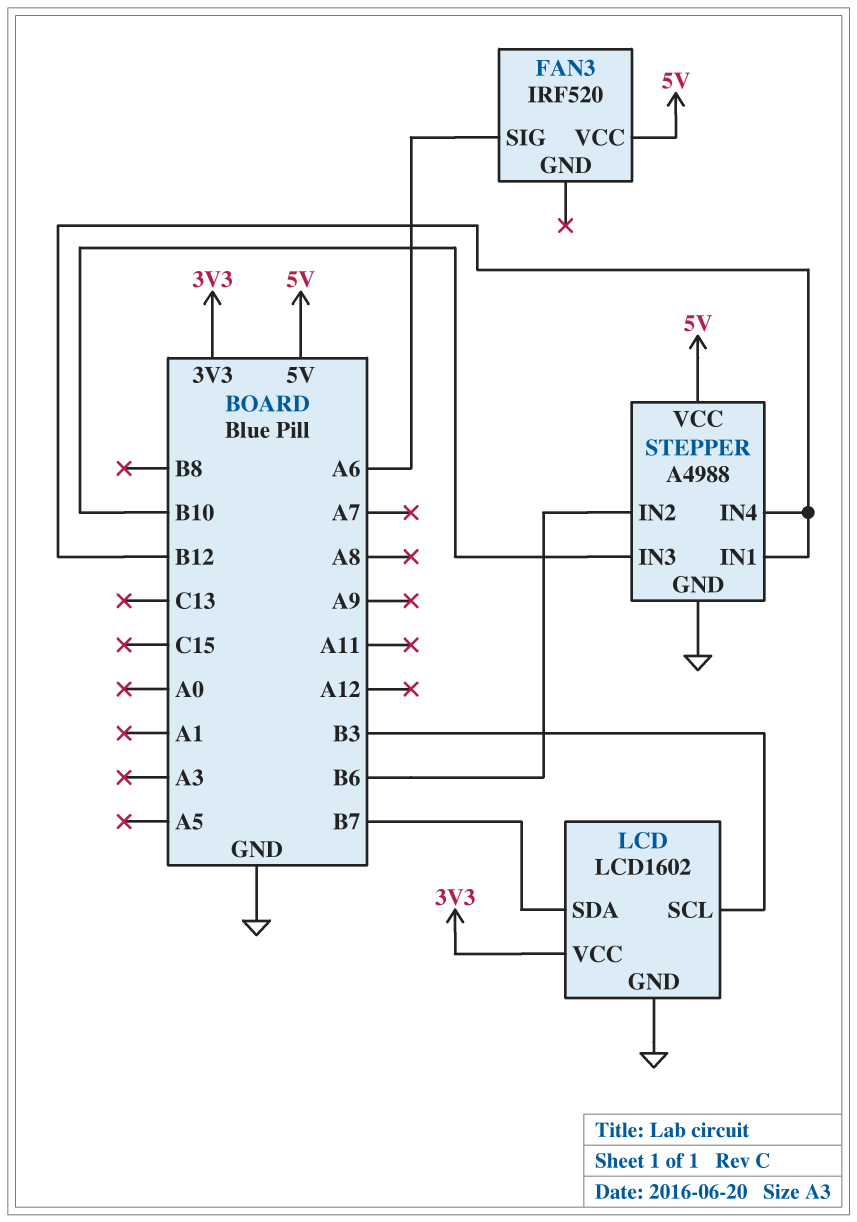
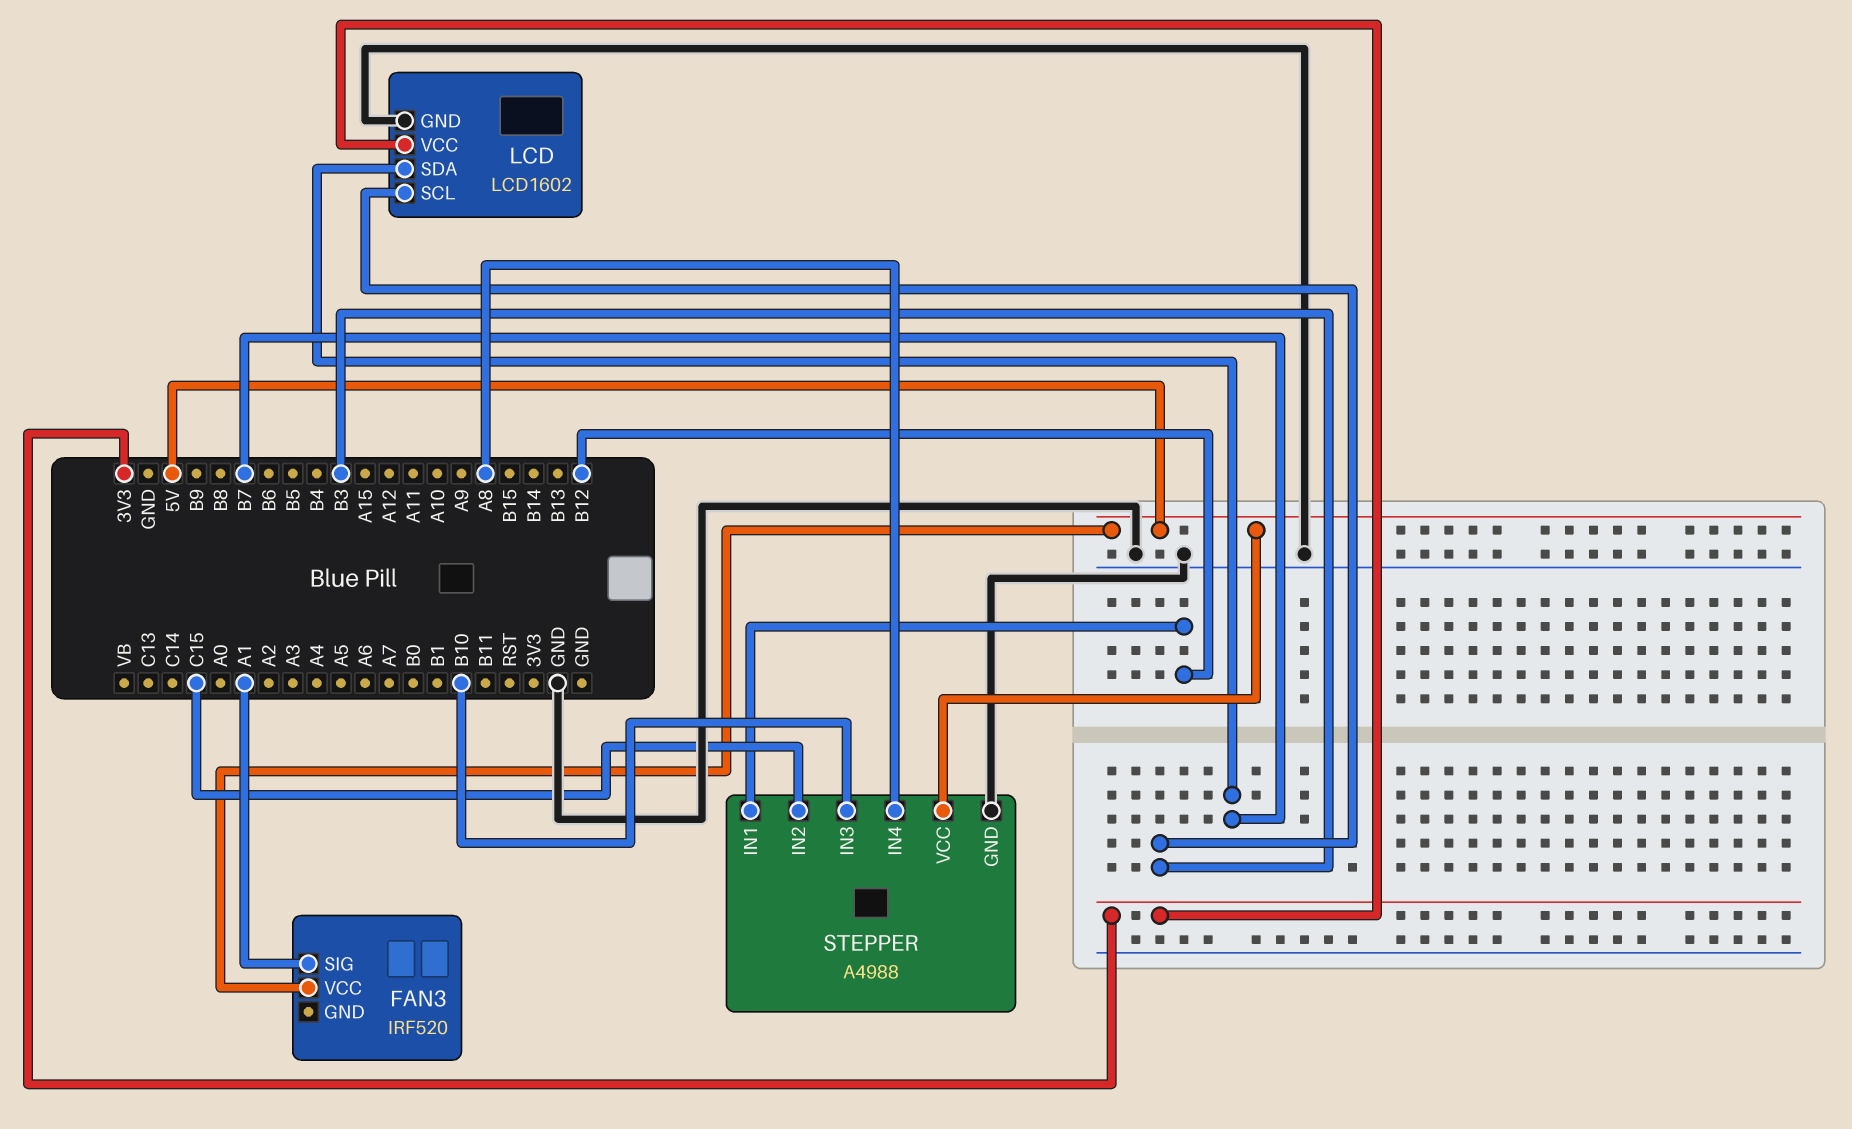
FAN3 pin SIG: A6 -> A1
STEPPER pin IN2: B6 -> C15
STEPPER pin IN4: B12 -> A8

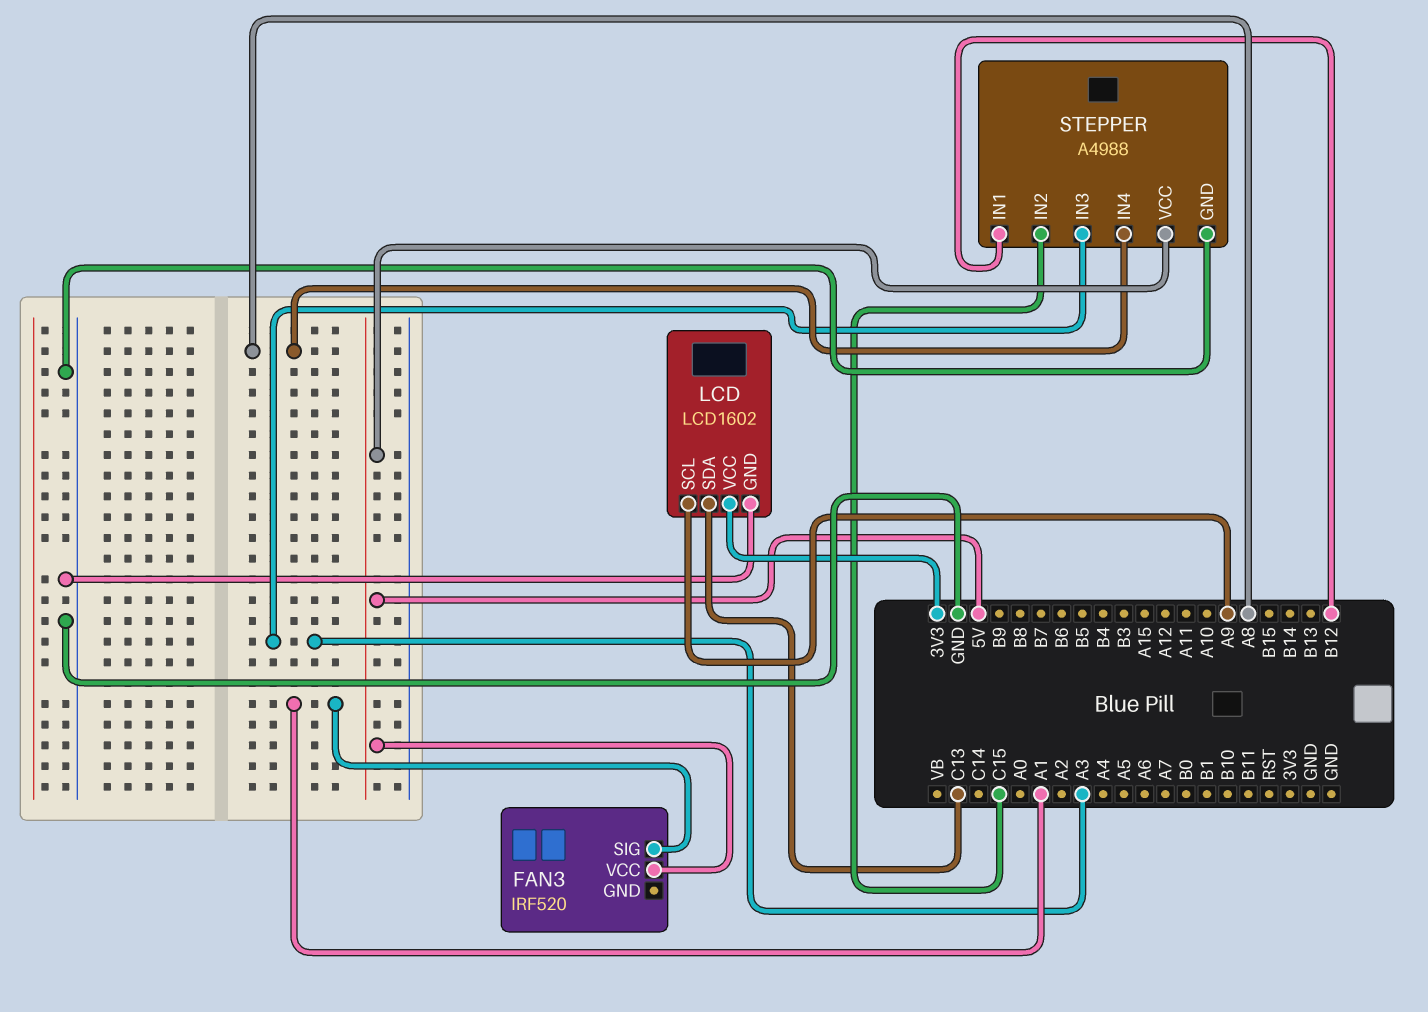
LCD pin SCL: B3 -> A9
LCD pin SDA: B7 -> C13
STEPPER pin IN3: B10 -> A3

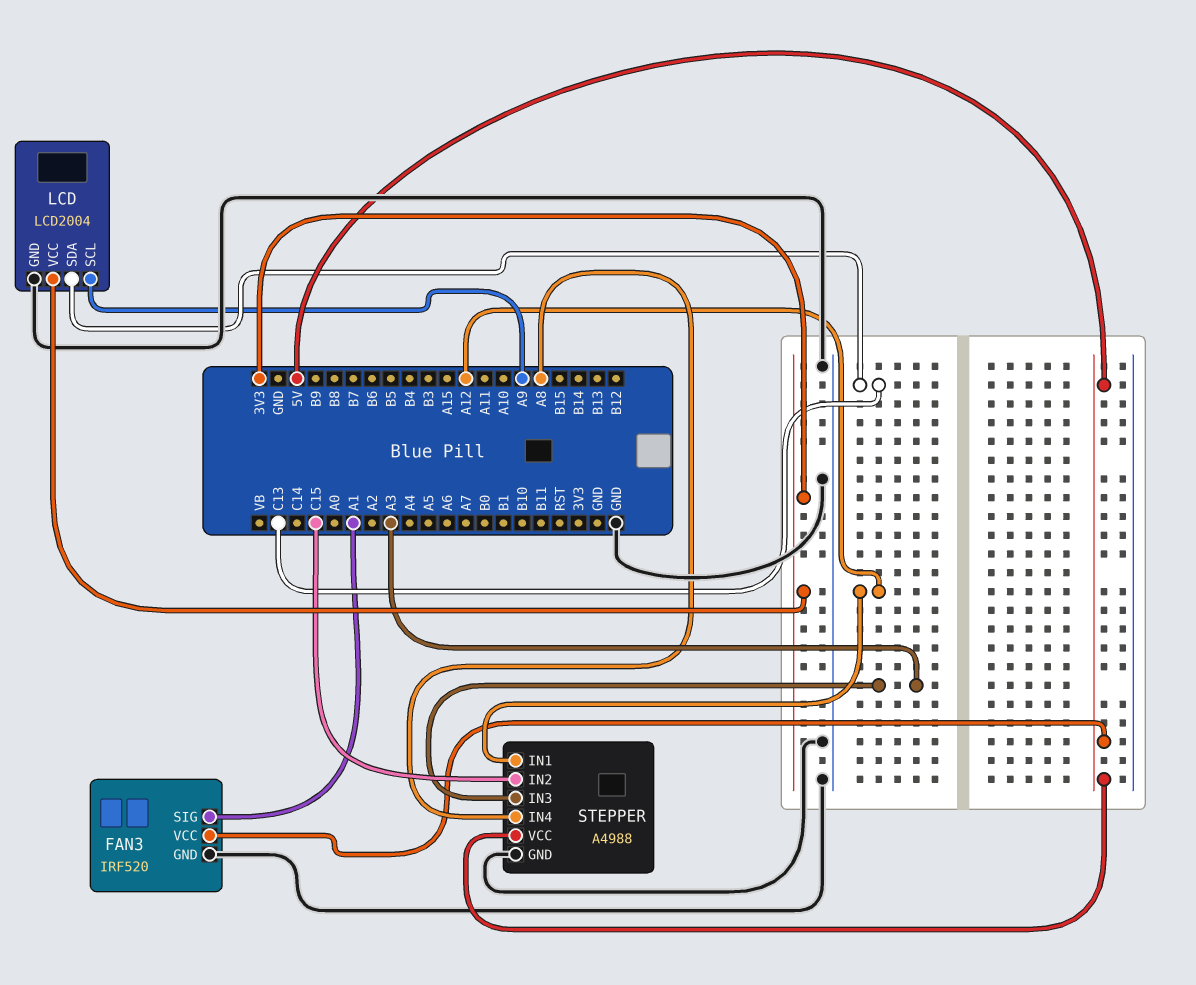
FAN3 pin GND: none -> GND
LCD: LCD1602 -> LCD2004
STEPPER pin IN1: B12 -> A12

